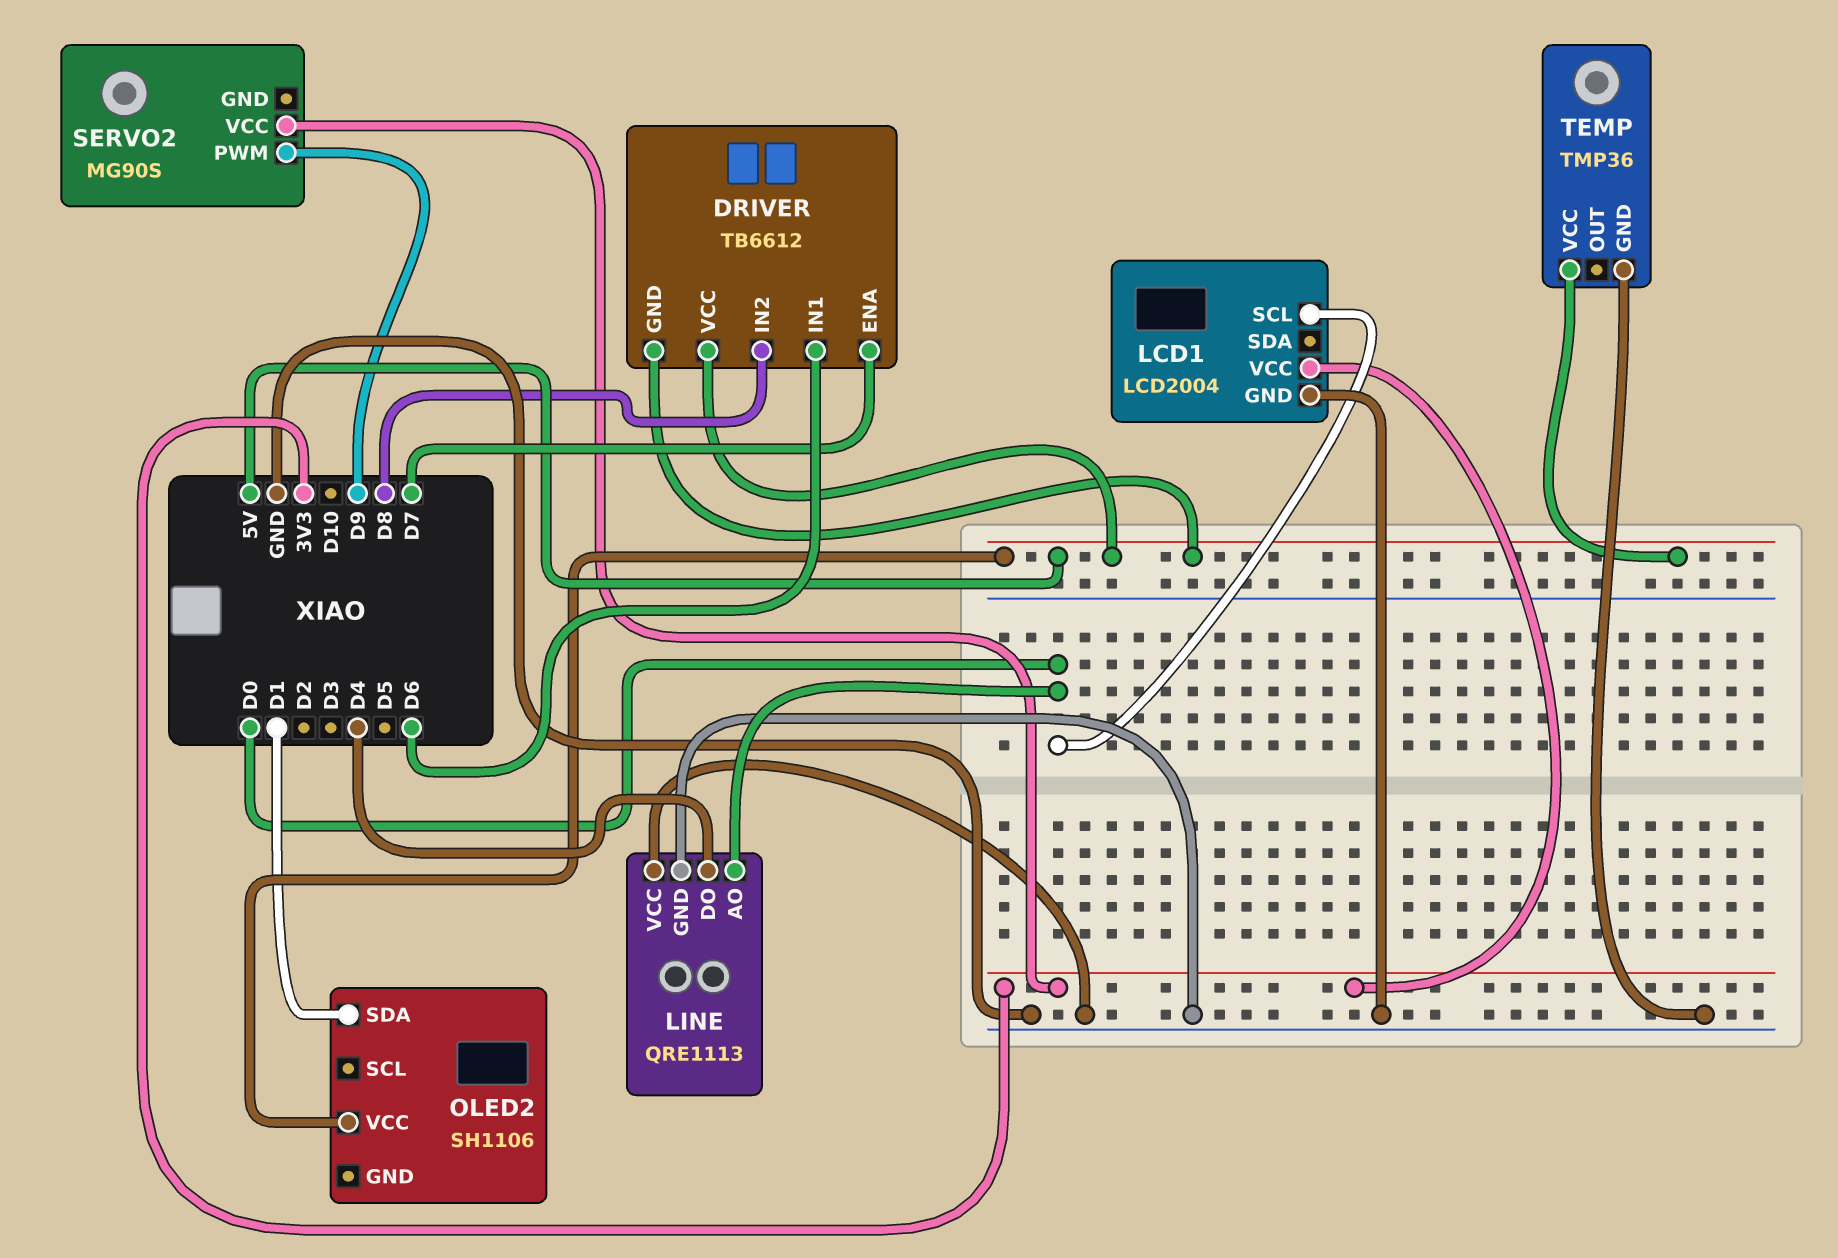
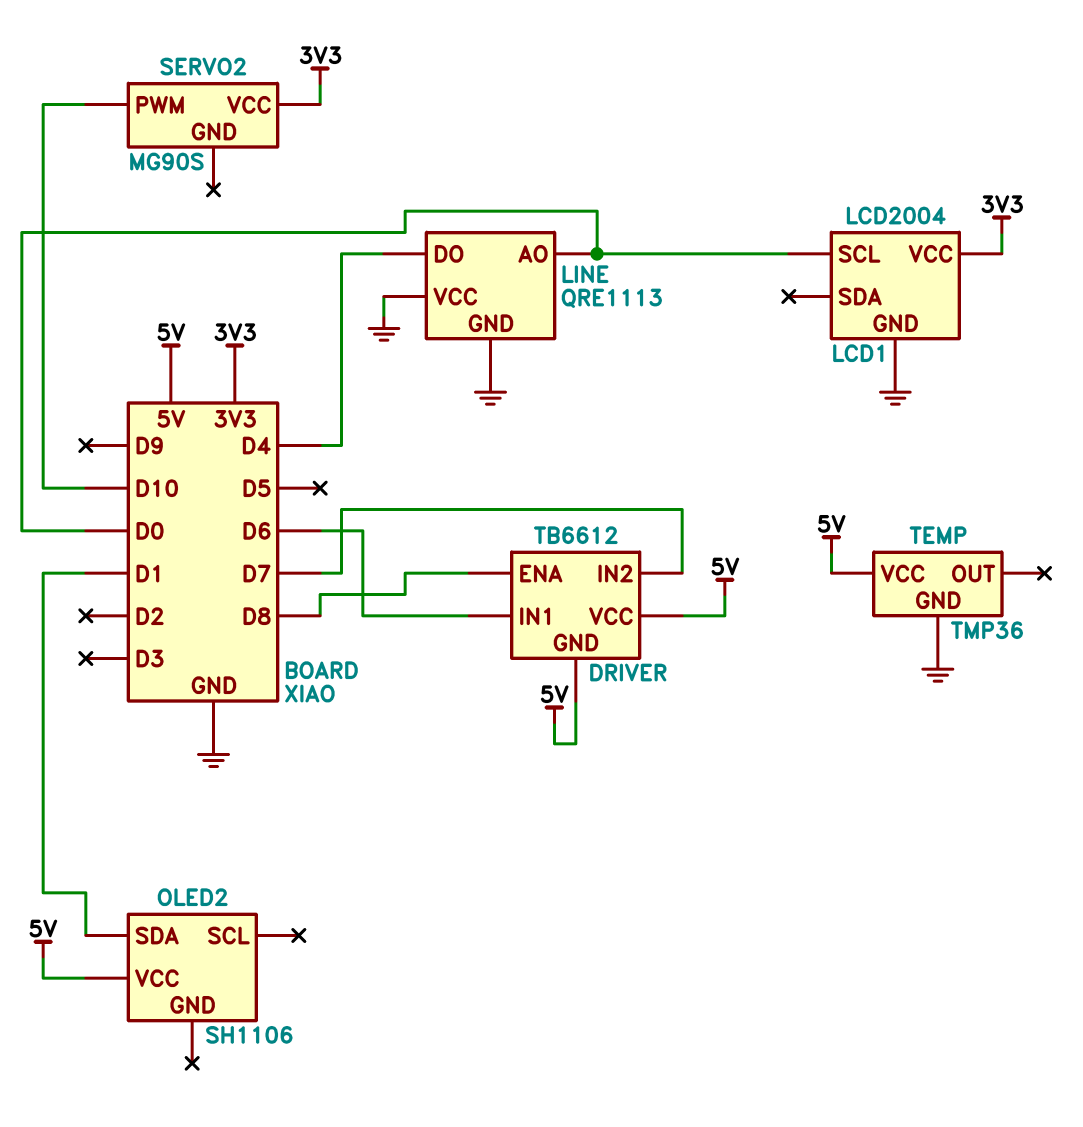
DRIVER pin ENA: D7 -> D8
DRIVER pin IN2: D8 -> D7
SERVO2 pin PWM: D9 -> D10

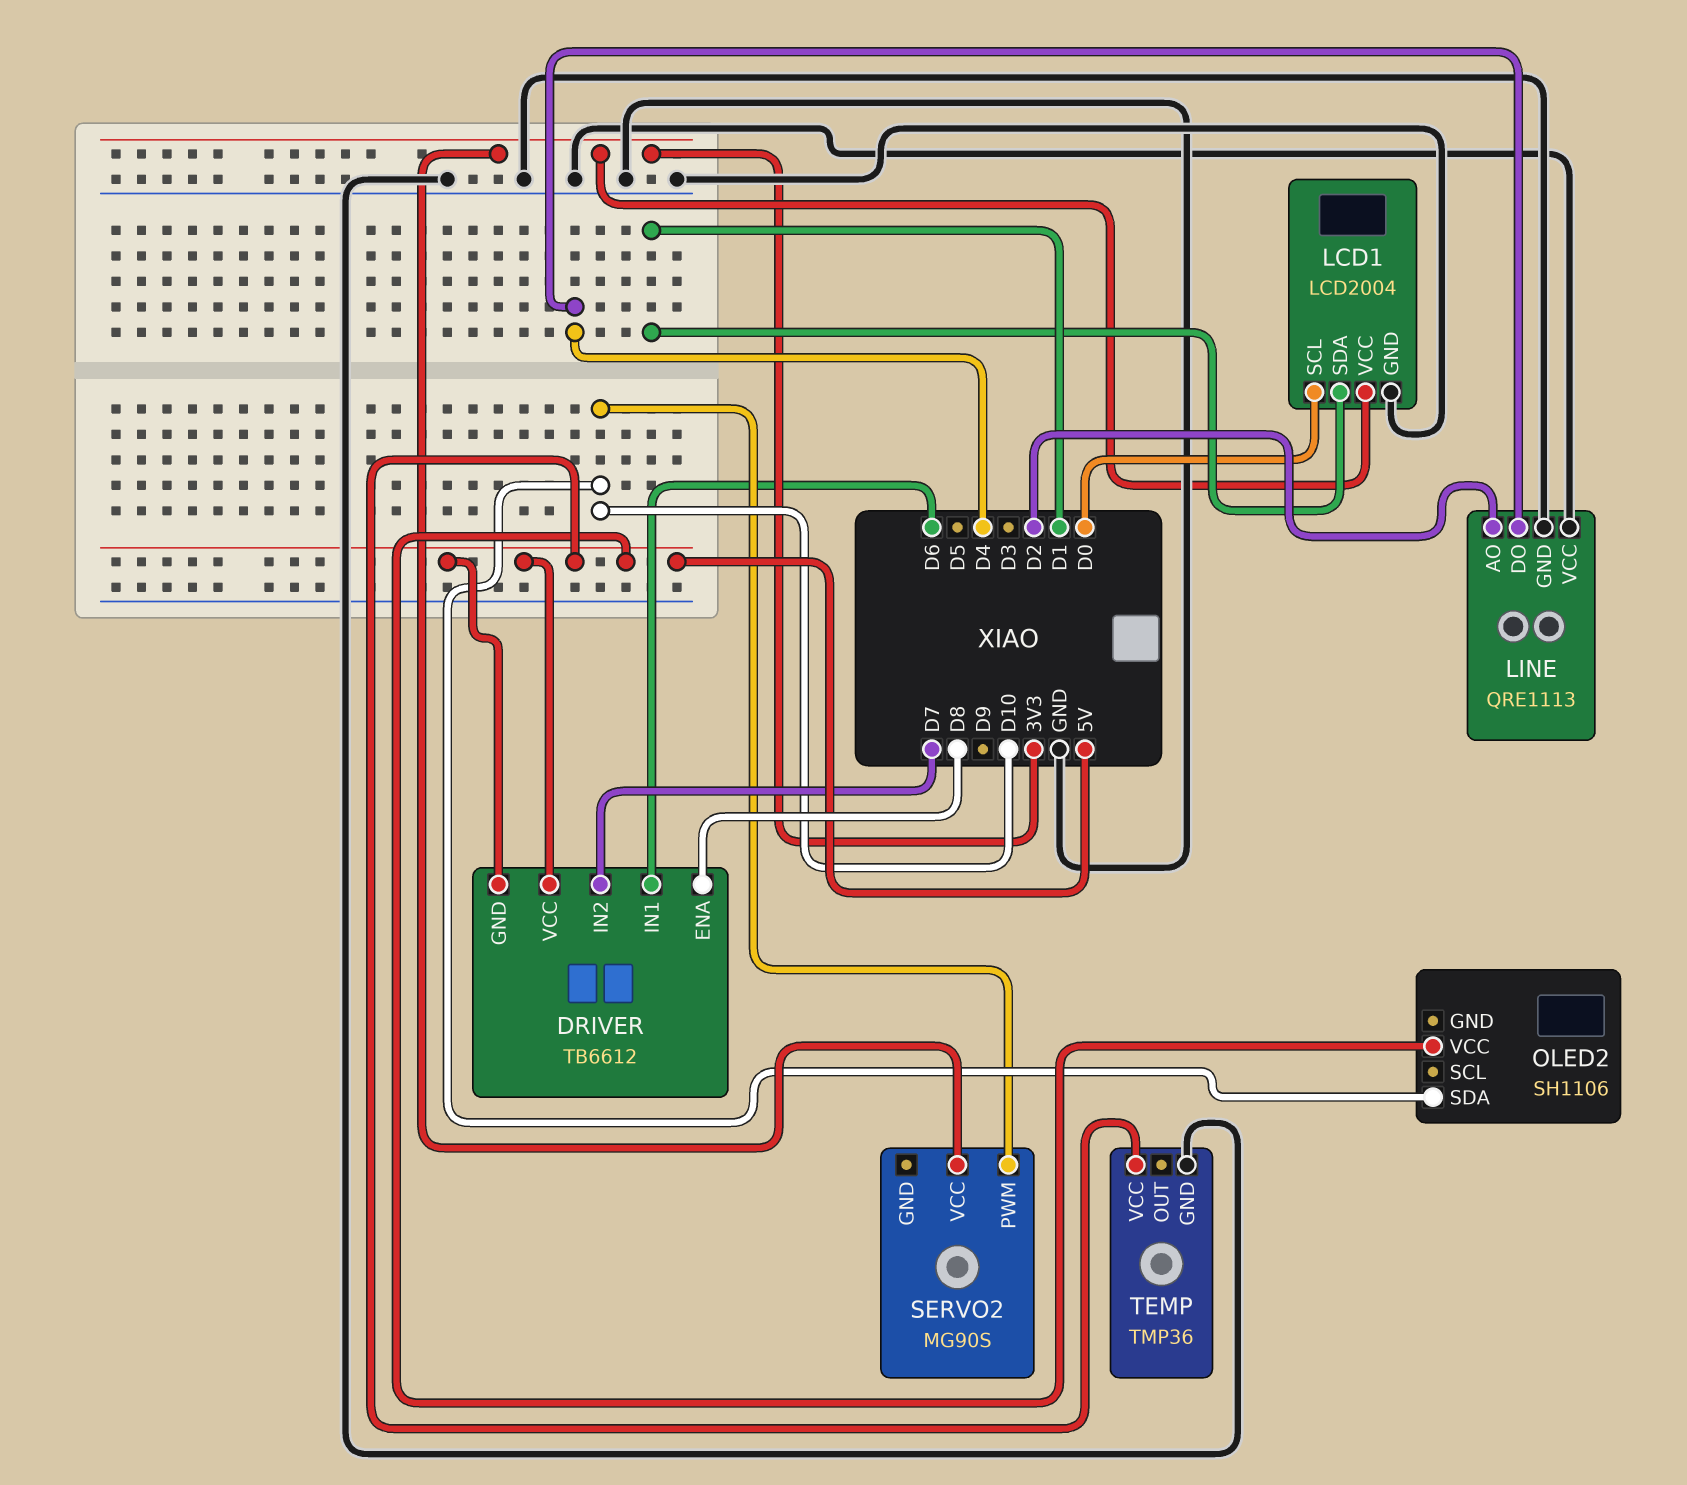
LCD1 pin SDA: none -> D1
LINE pin AO: D0 -> D2
OLED2 pin SDA: D1 -> D10

